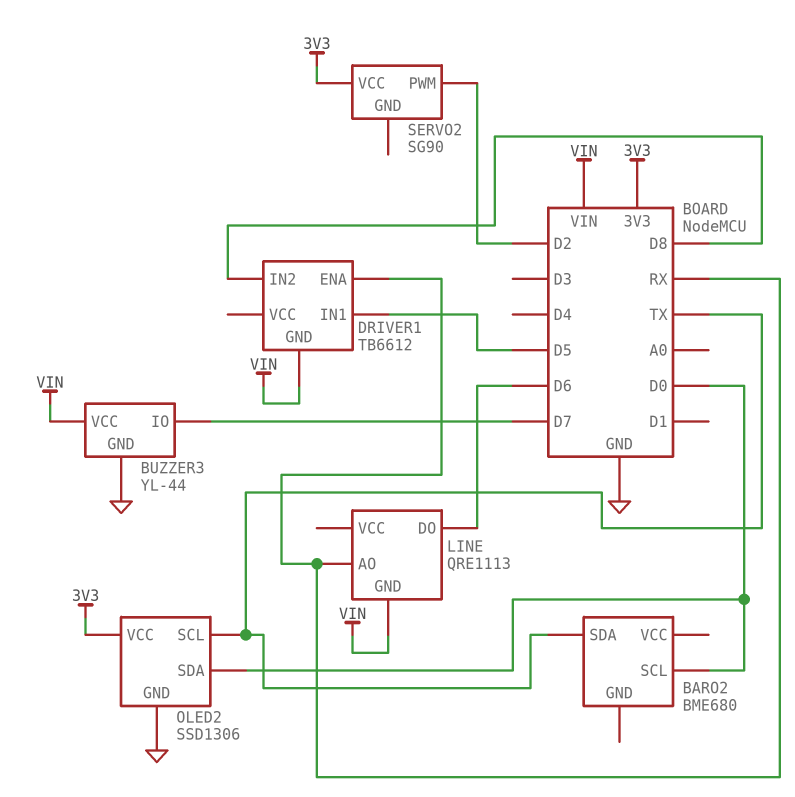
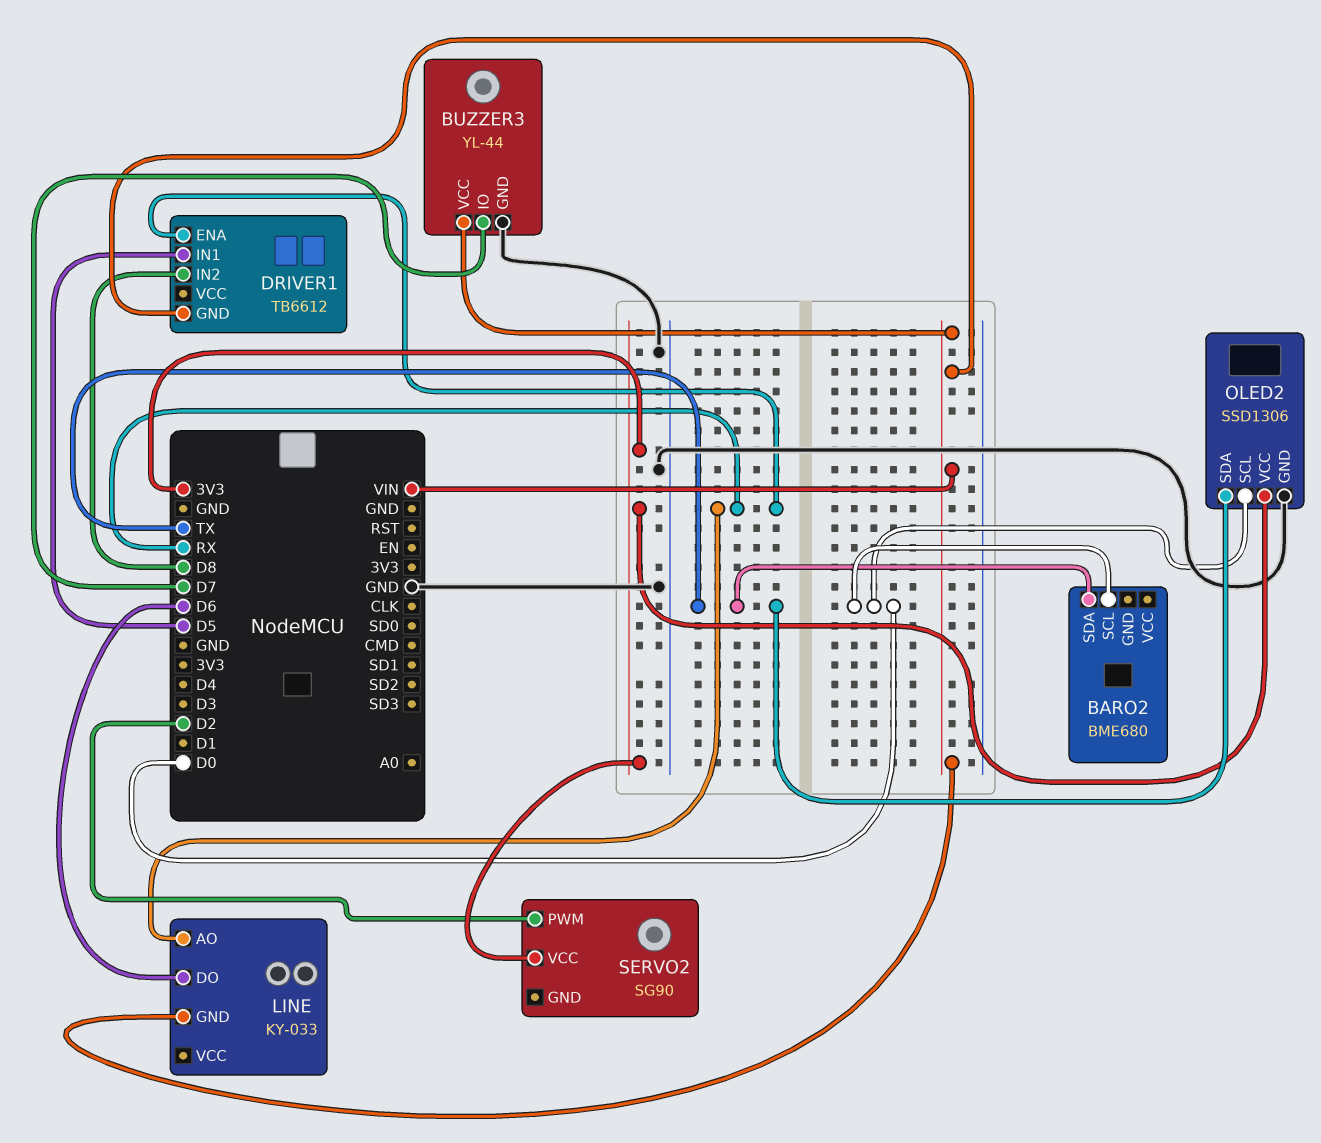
LINE: QRE1113 -> KY-033
OLED2 pin SCL: TX -> D0
OLED2 pin SDA: D0 -> TX

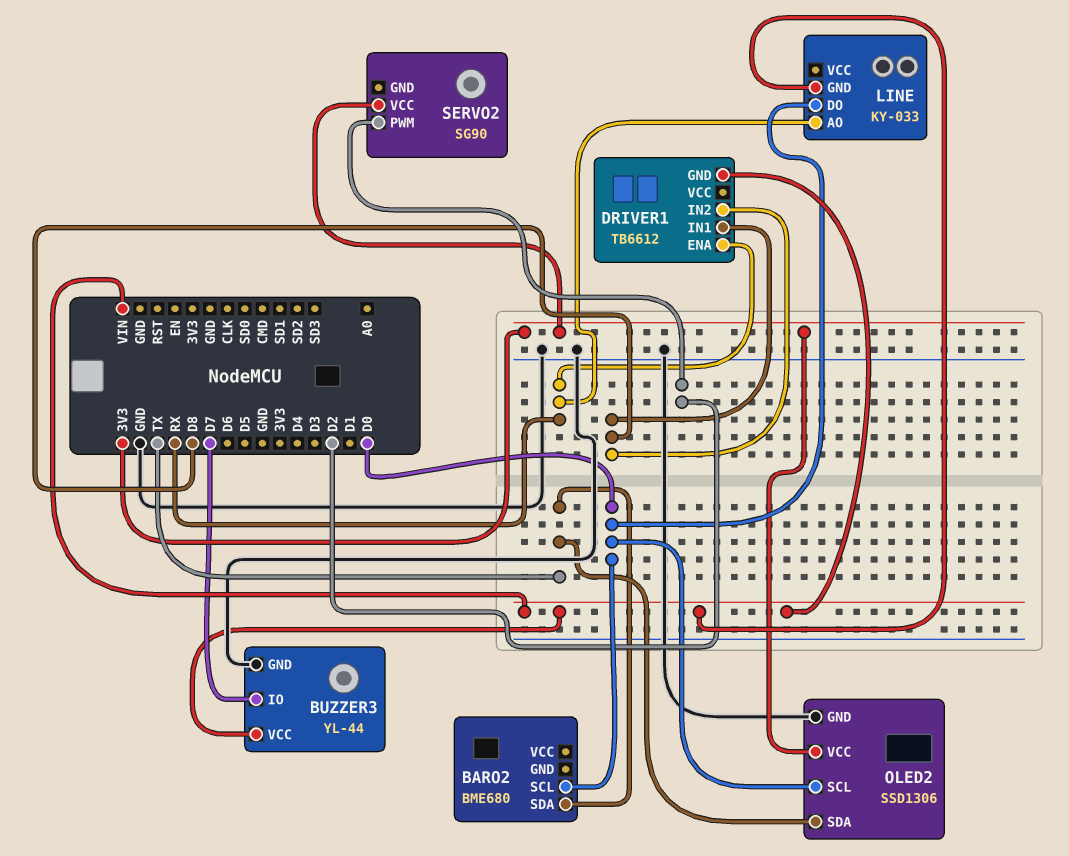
DRIVER1 pin IN1: D5 -> D8
LINE pin DO: D6 -> D0

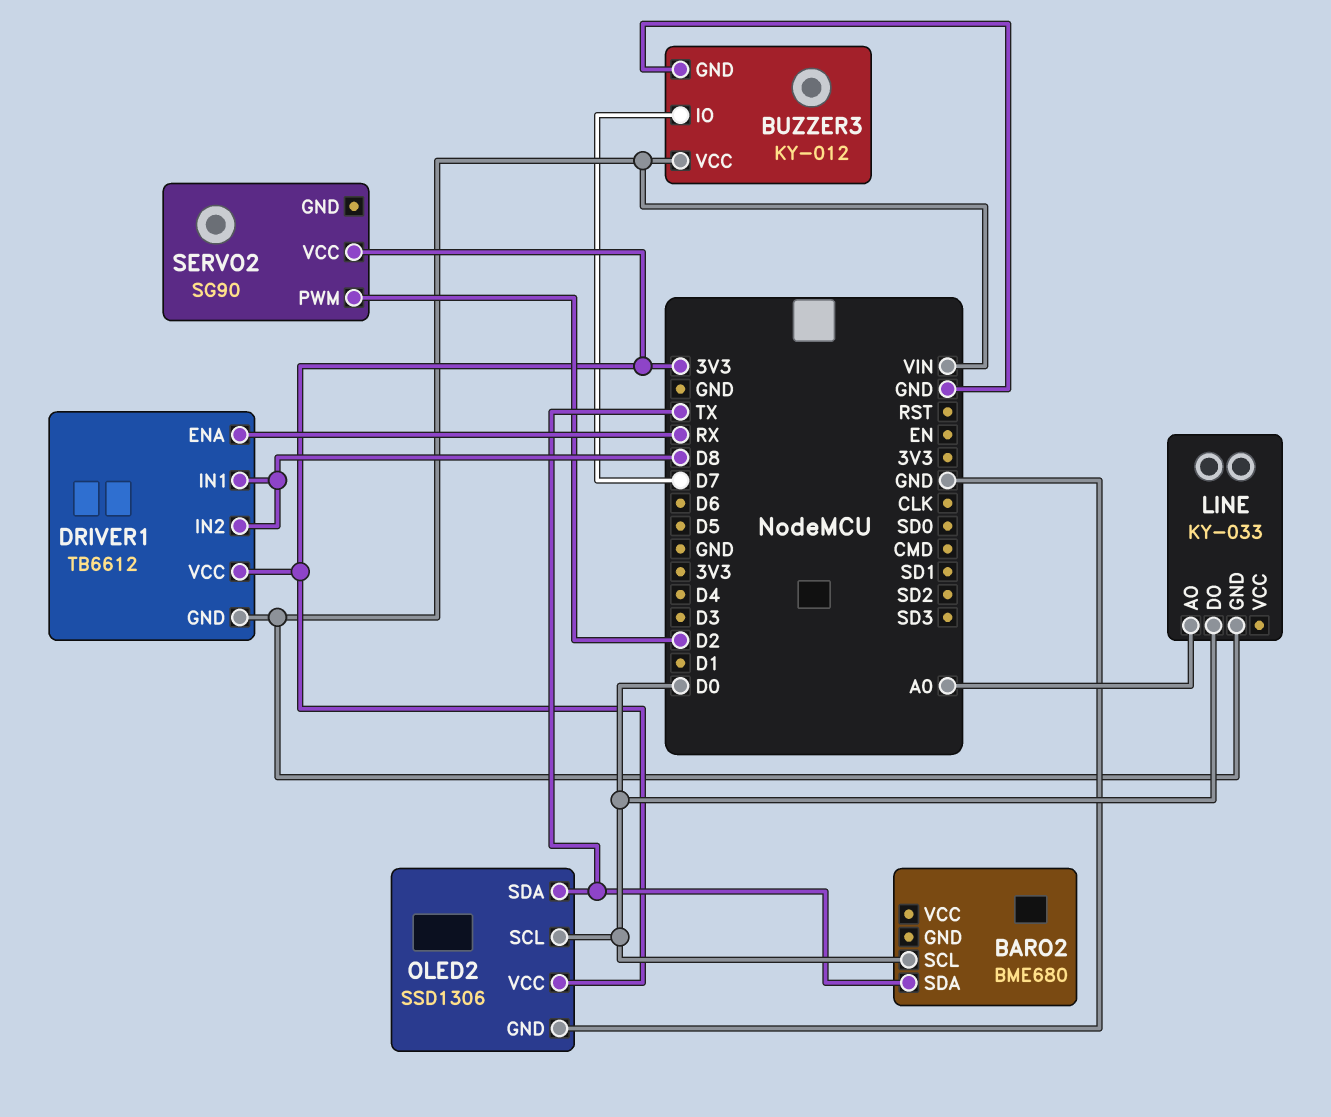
BUZZER3: YL-44 -> KY-012
DRIVER1 pin VCC: none -> 3V3
LINE pin AO: RX -> A0

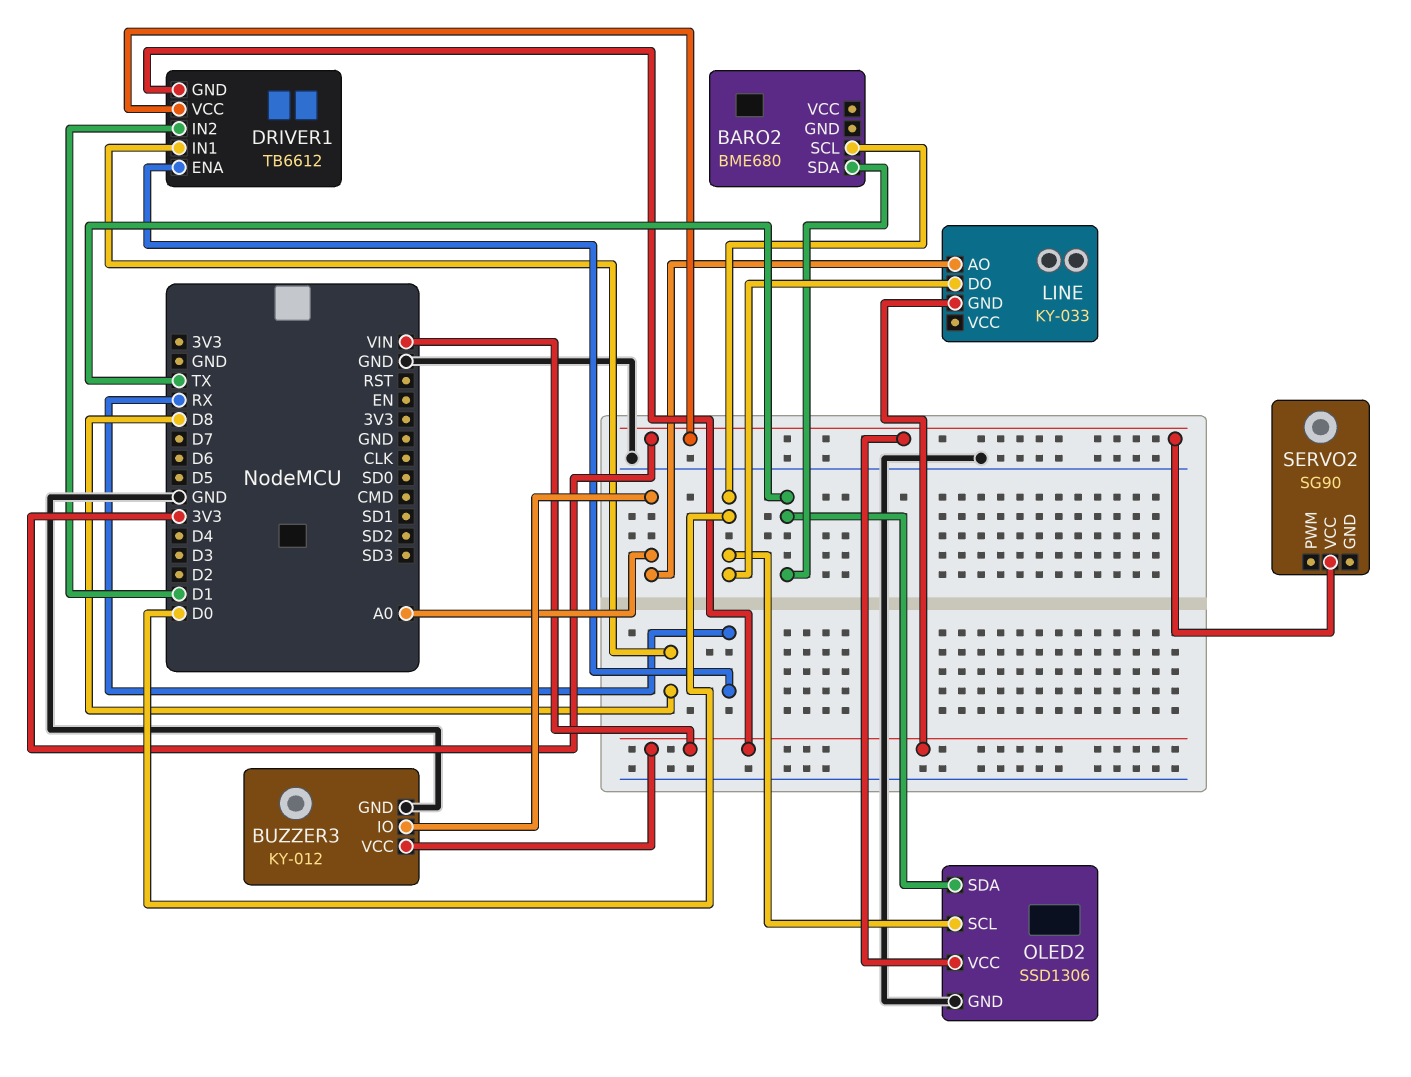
BUZZER3 pin IO: D7 -> A0
DRIVER1 pin IN2: D8 -> D1
SERVO2 pin PWM: D2 -> none

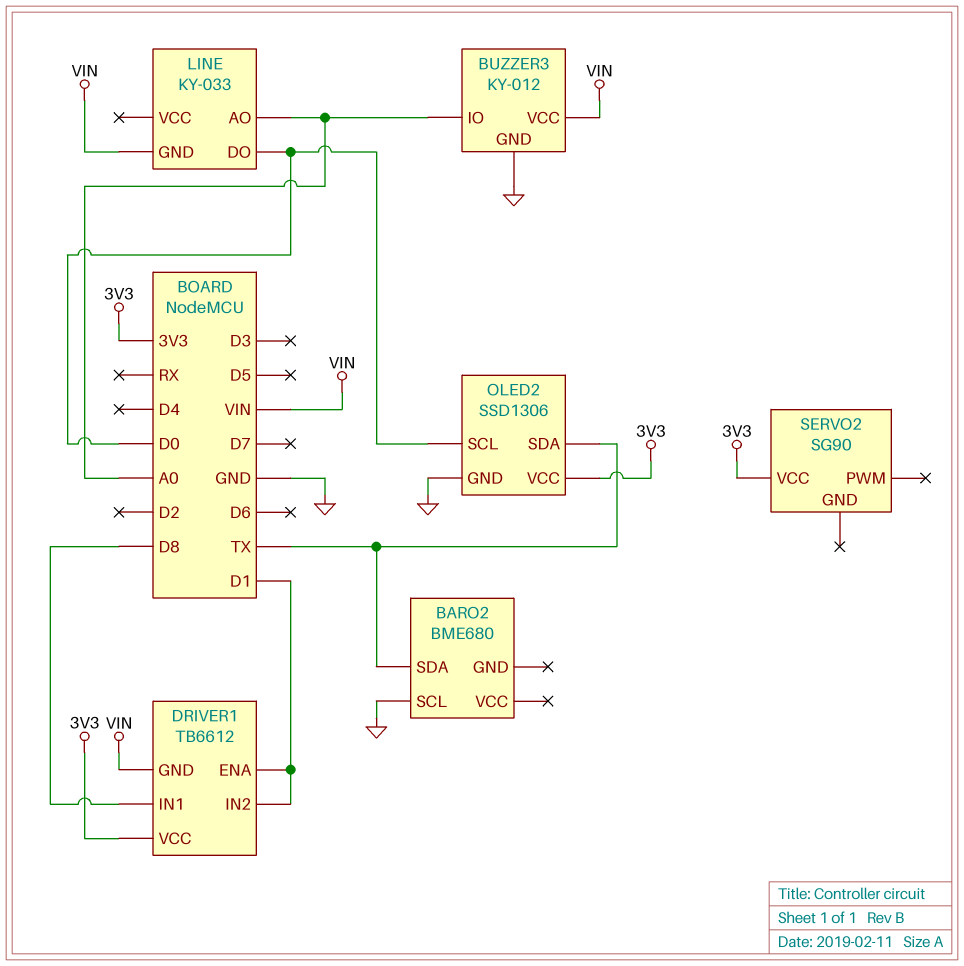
BARO2 pin SCL: D0 -> GND
DRIVER1 pin ENA: RX -> D1

